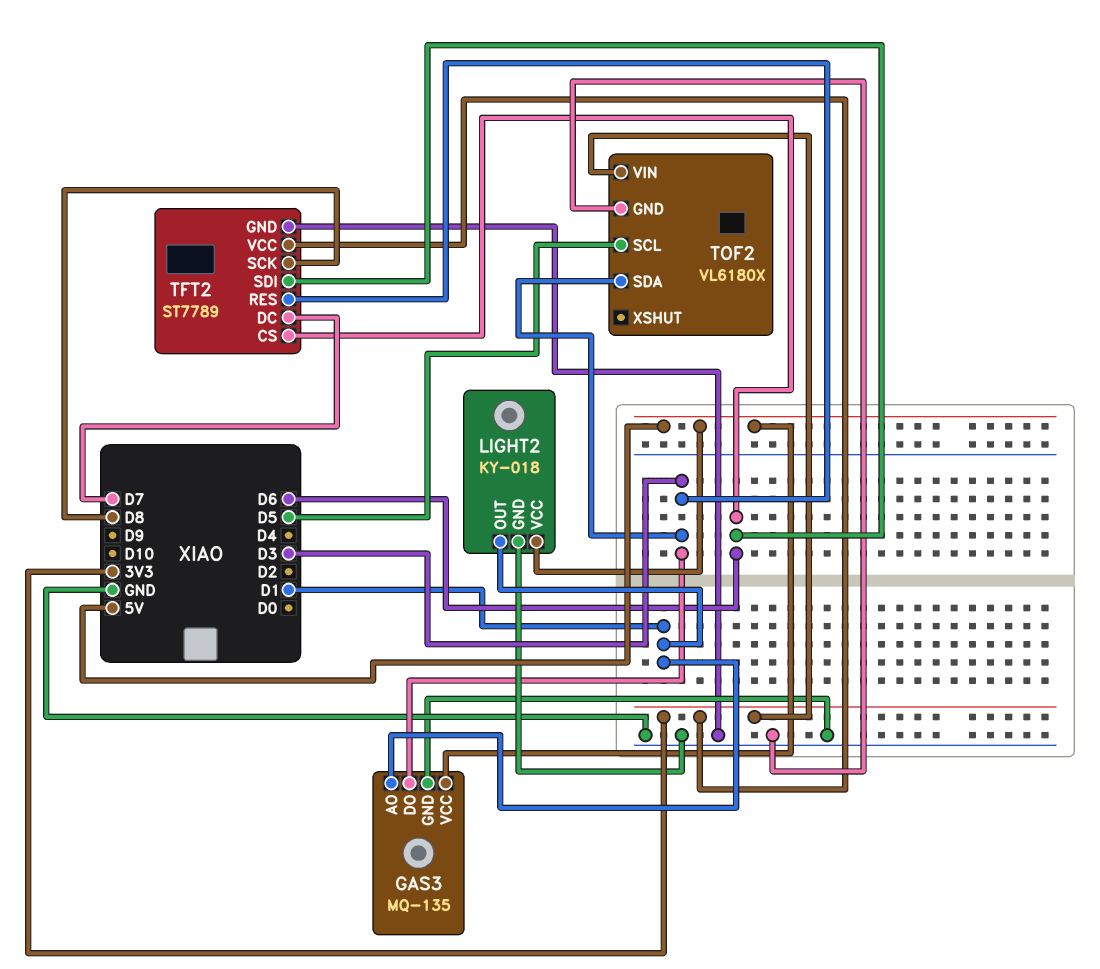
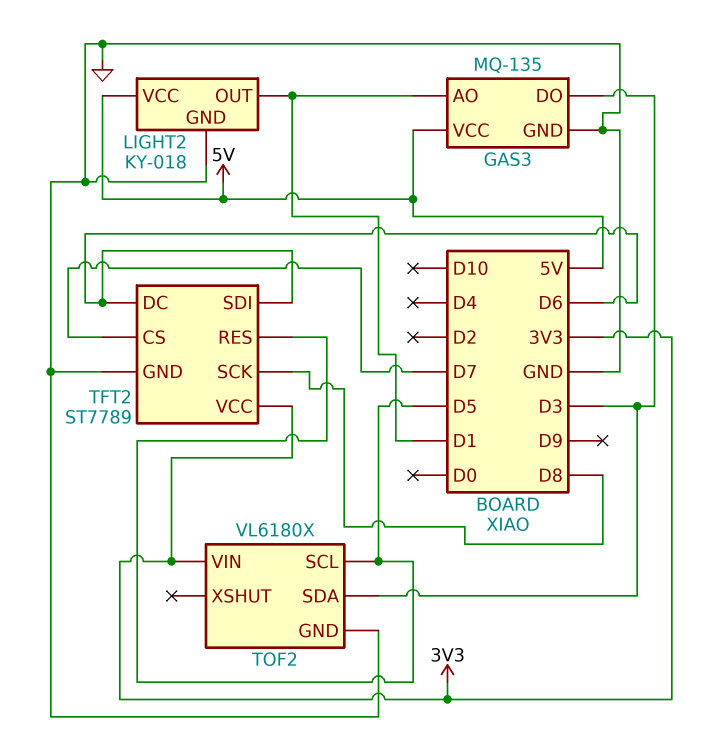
TFT2 pin CS: D6 -> D7
TFT2 pin DC: D7 -> D6
TFT2 pin RES: D3 -> D5

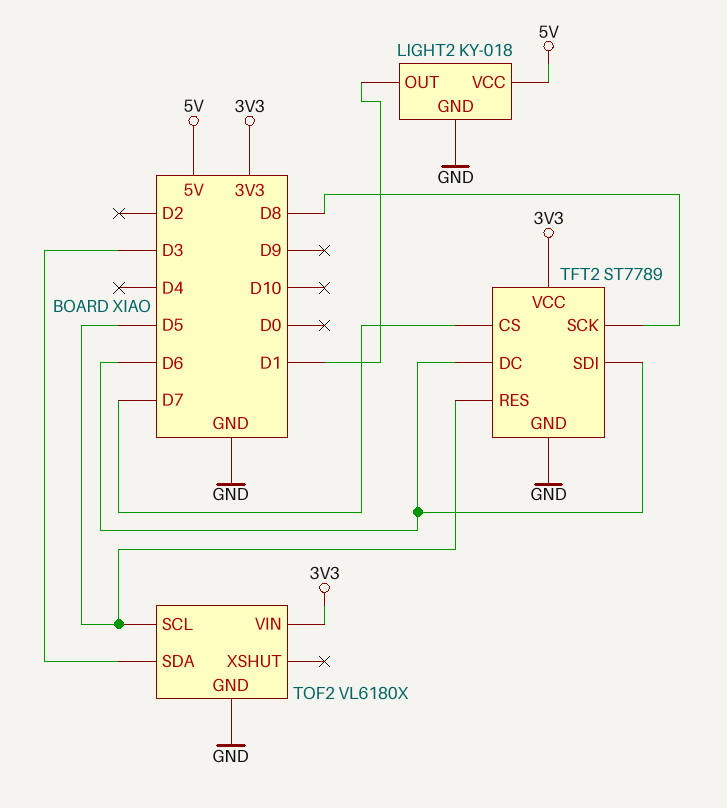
GAS3: MQ-135 -> none
GAS3 pin AO: D1 -> none
GAS3 pin DO: D3 -> none
GAS3 pin GND: GND -> none
GAS3 pin VCC: 5V -> none

